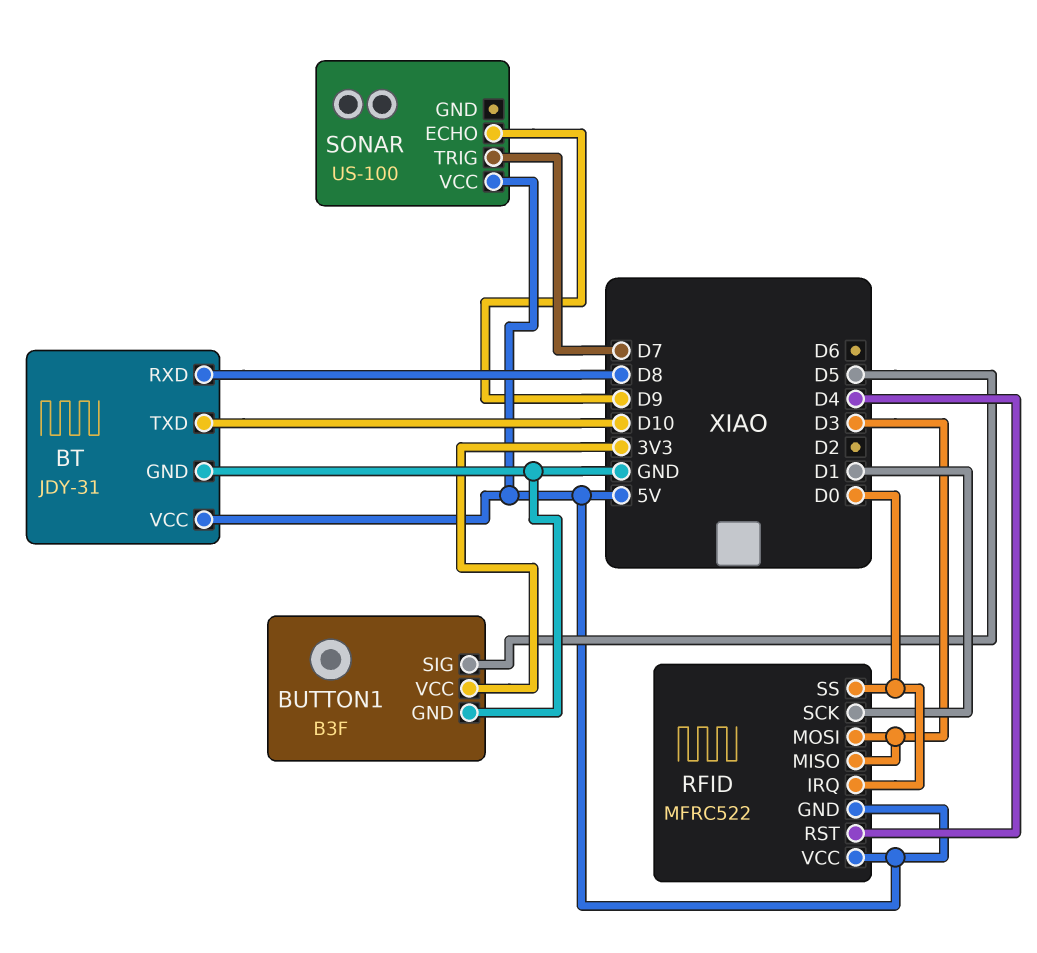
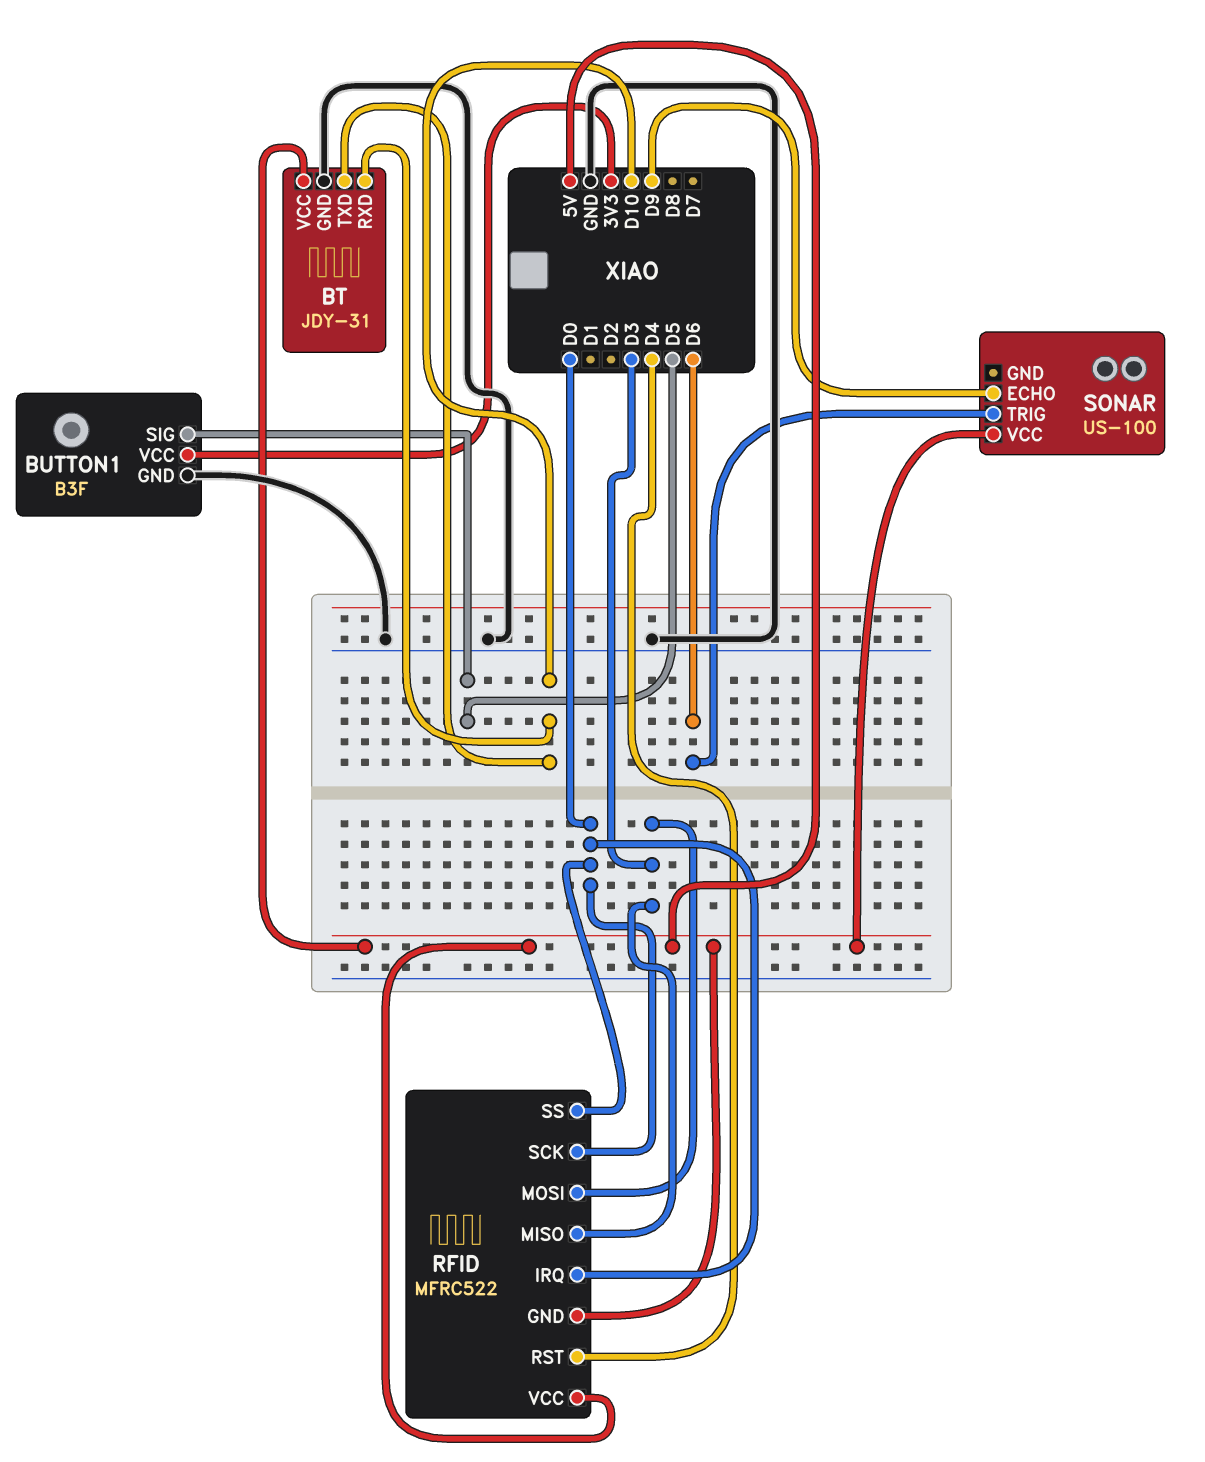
BT pin RXD: D8 -> D10
RFID pin SCK: D1 -> D0
SONAR pin TRIG: D7 -> D6

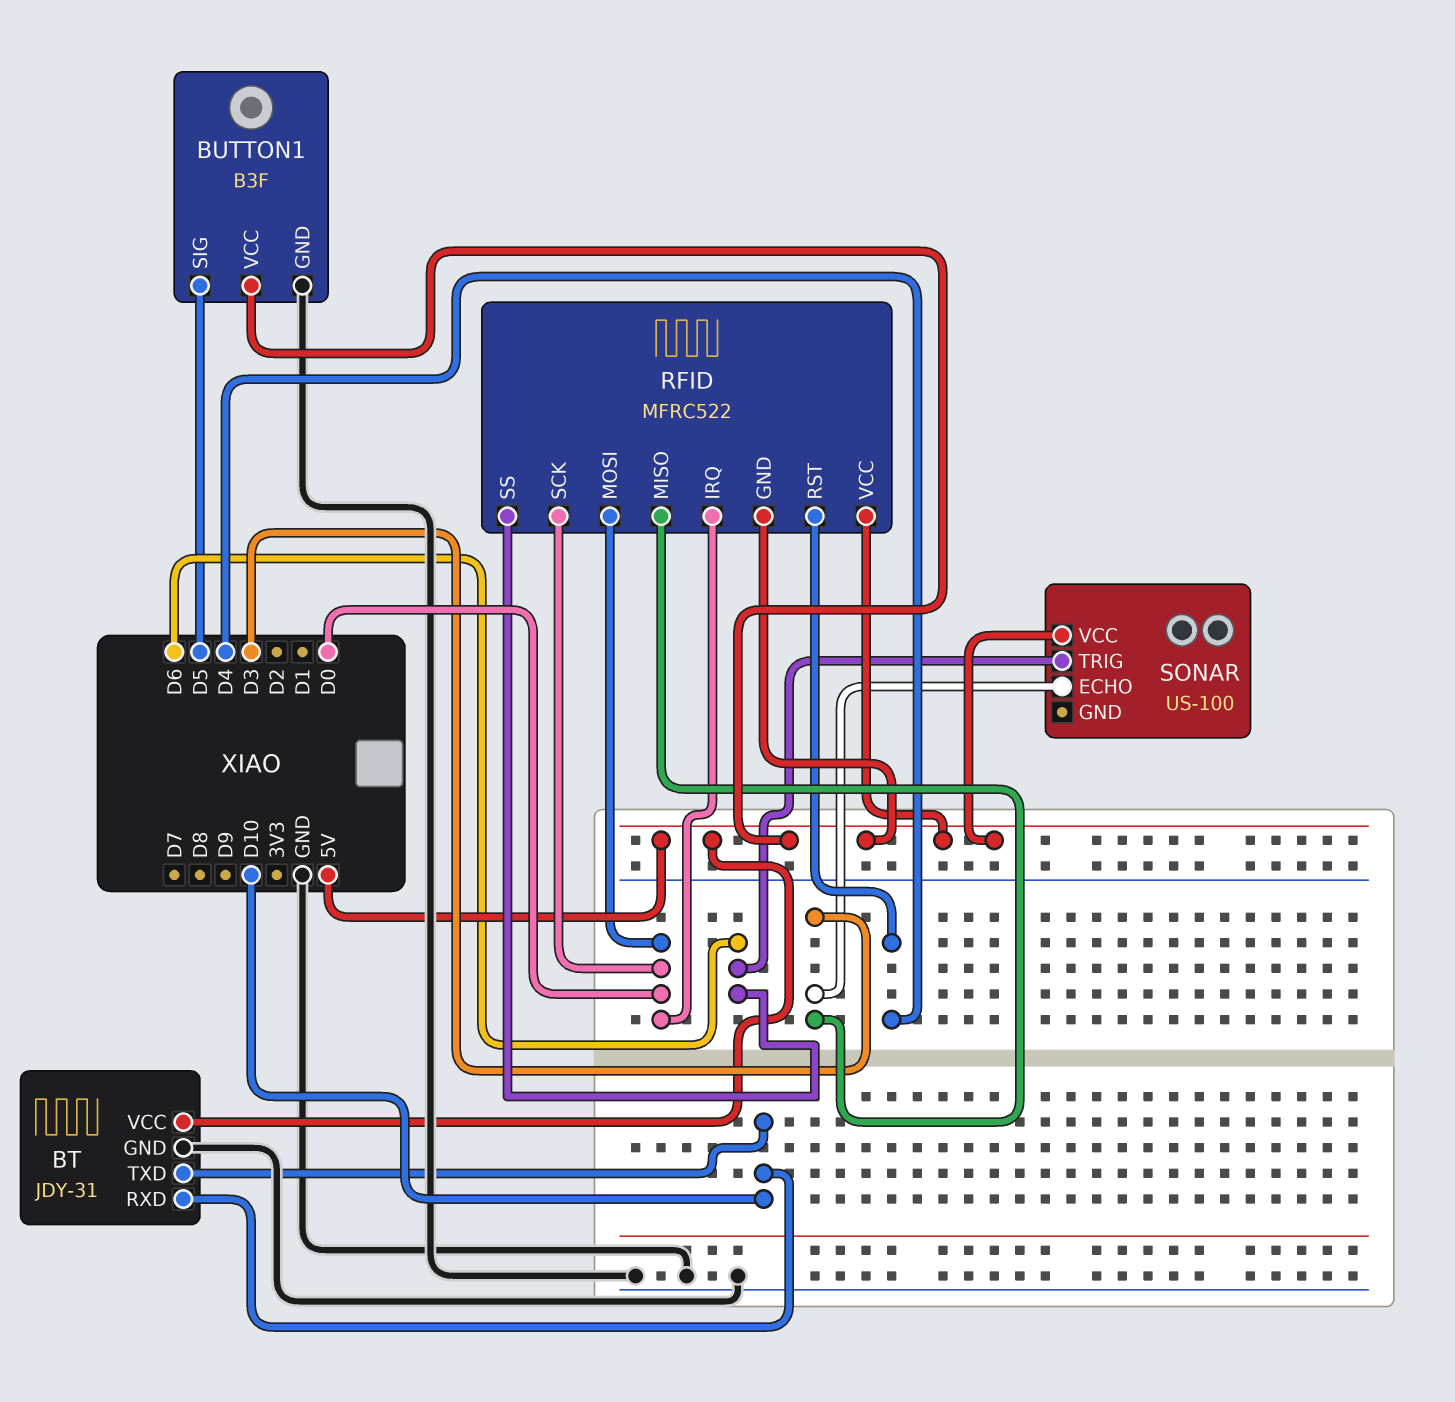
BUTTON1 pin VCC: 3V3 -> 5V
RFID pin MOSI: D3 -> D0
RFID pin SS: D0 -> D6
SONAR pin ECHO: D9 -> D3

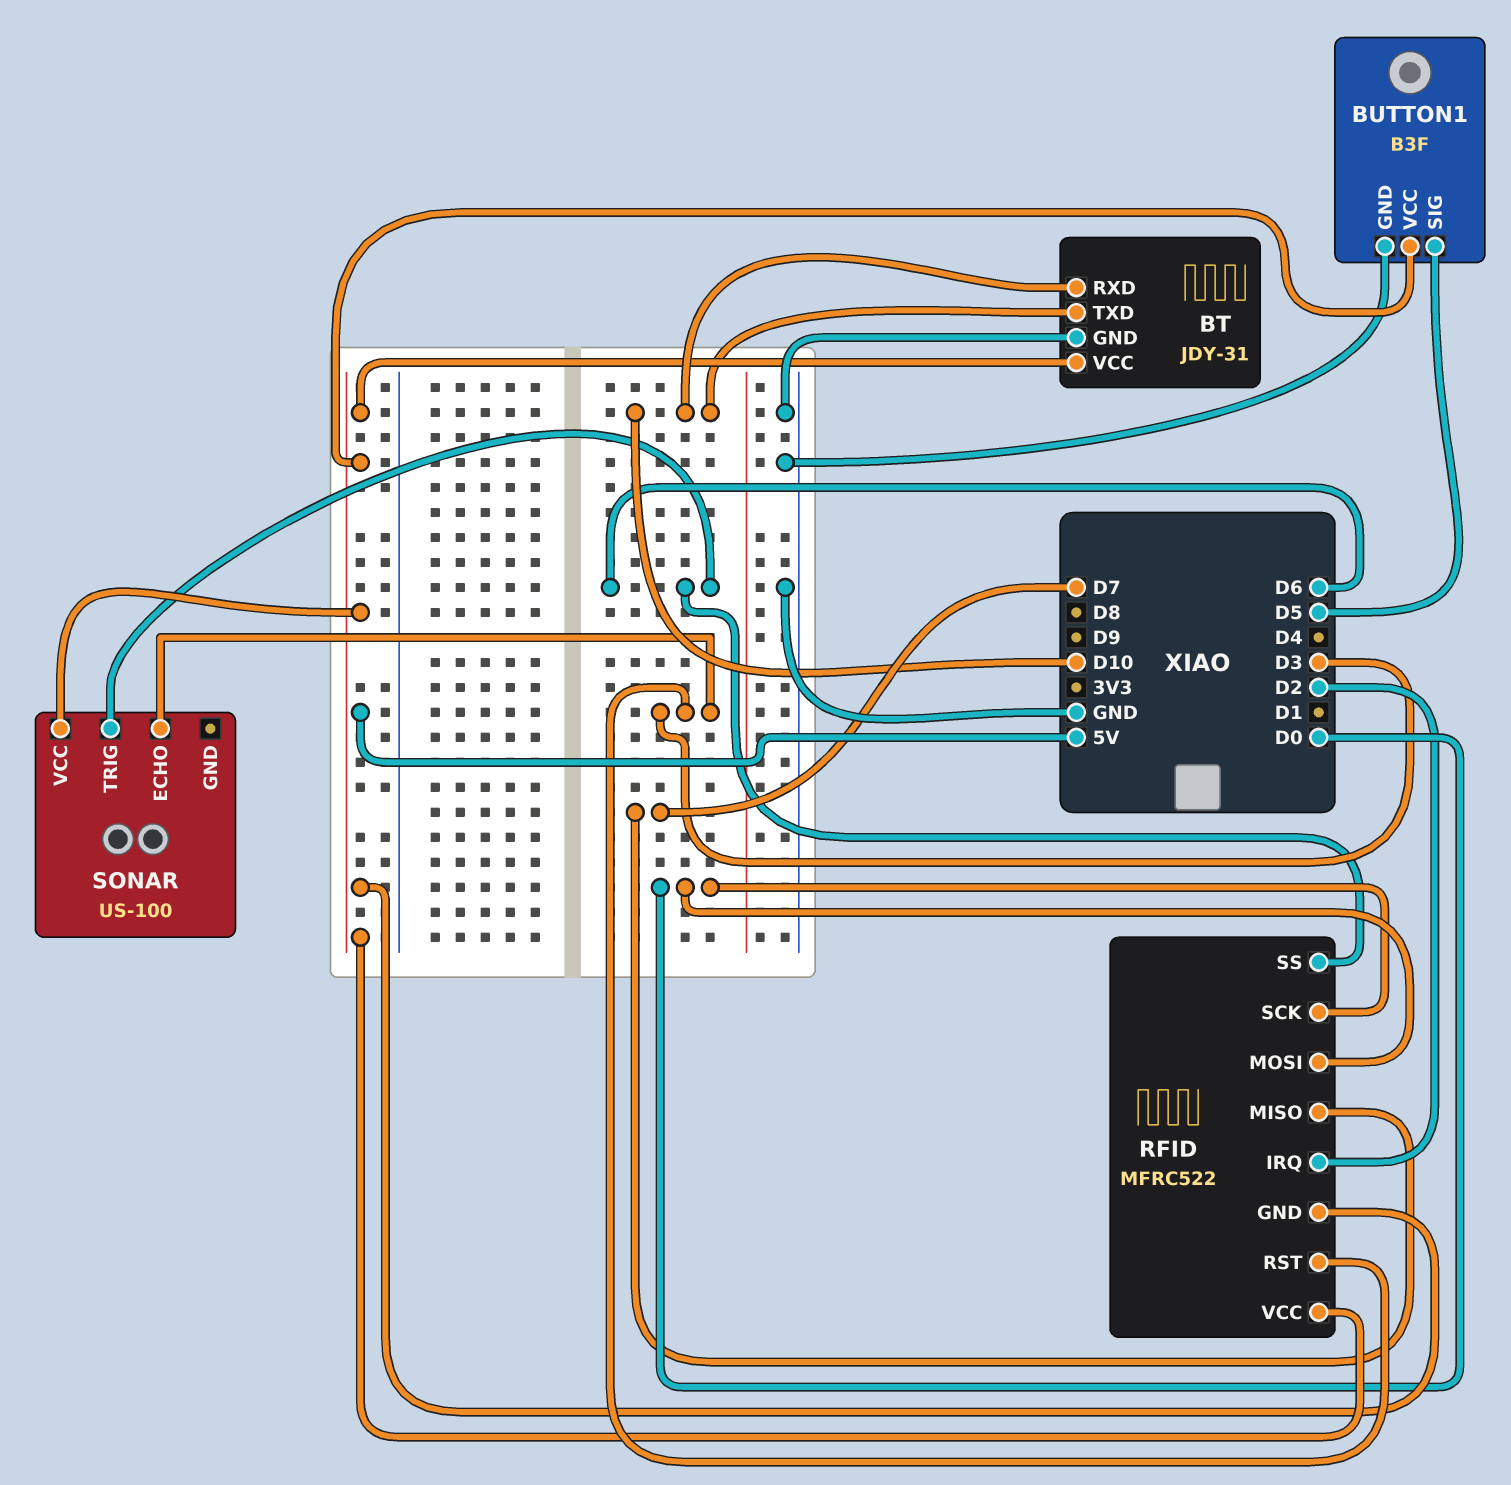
RFID pin IRQ: D0 -> D2
RFID pin MISO: D3 -> D7
RFID pin RST: D4 -> D3

